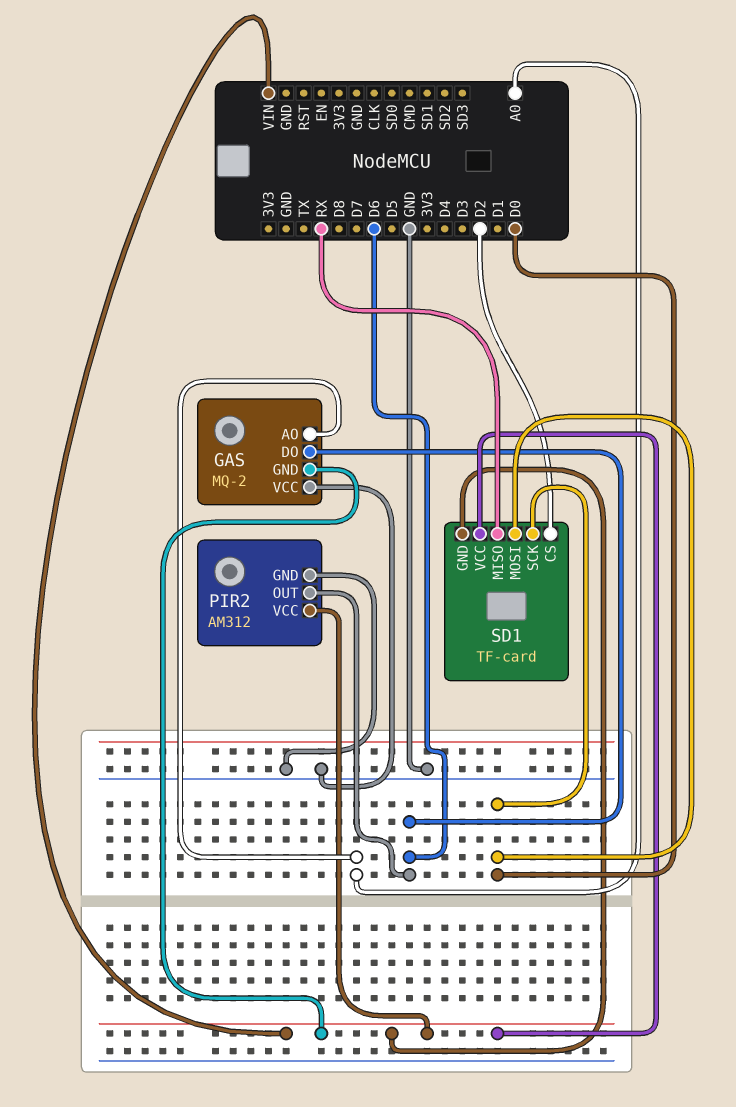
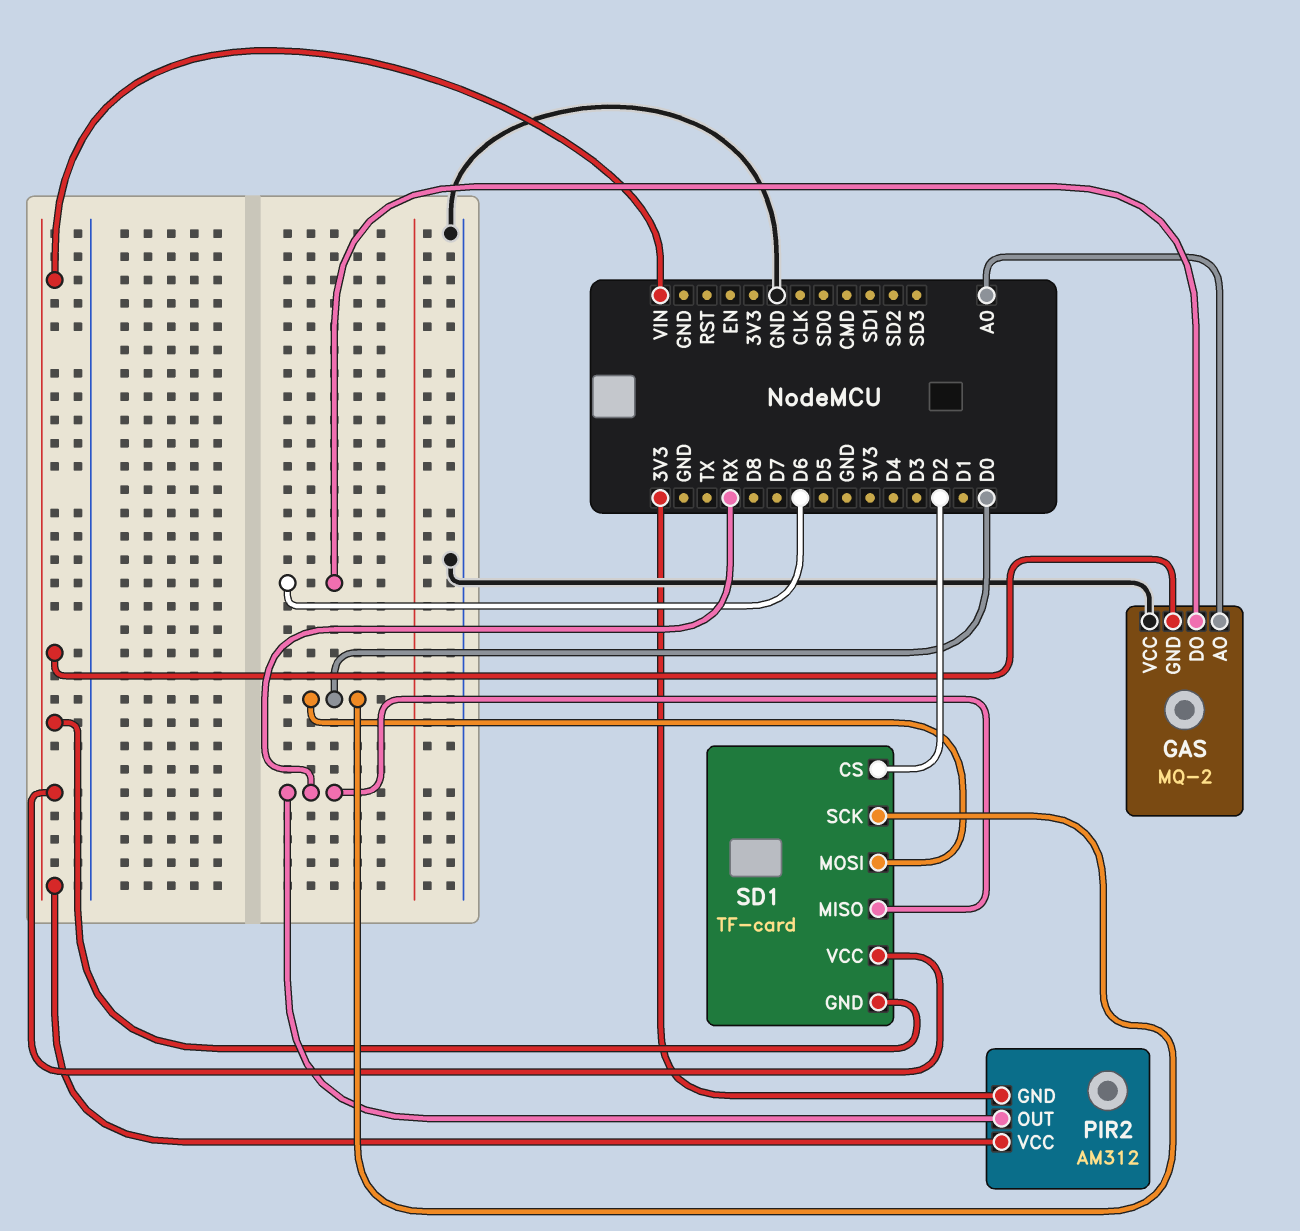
PIR2 pin GND: GND -> 3V3
PIR2 pin OUT: D6 -> RX

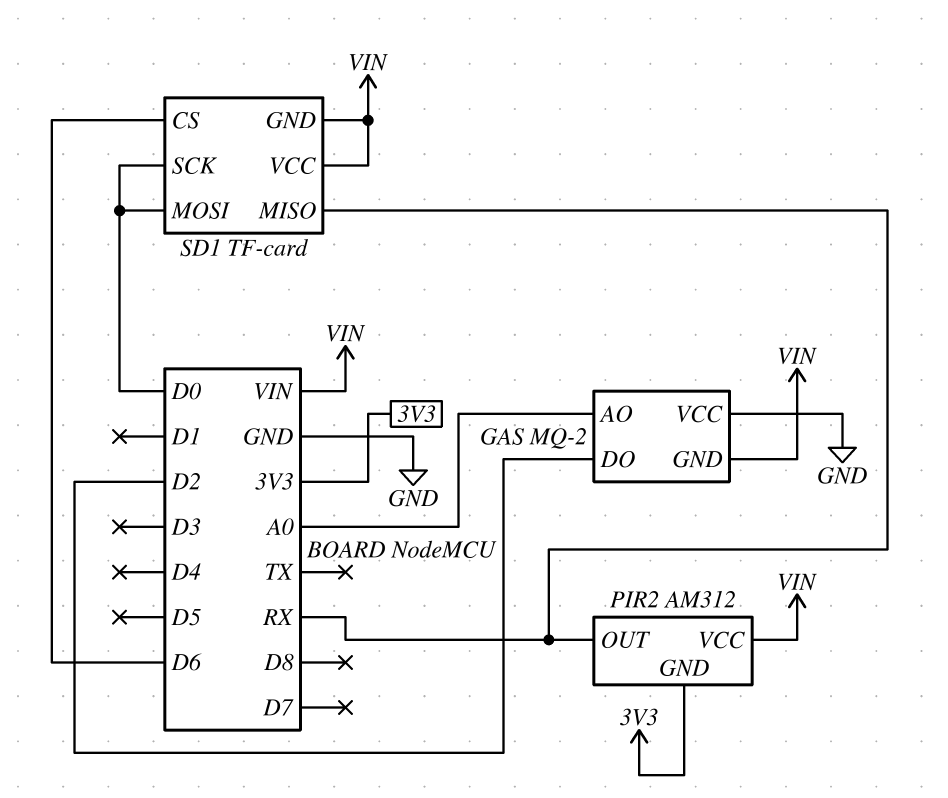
GAS pin DO: D6 -> D2
SD1 pin CS: D2 -> D6

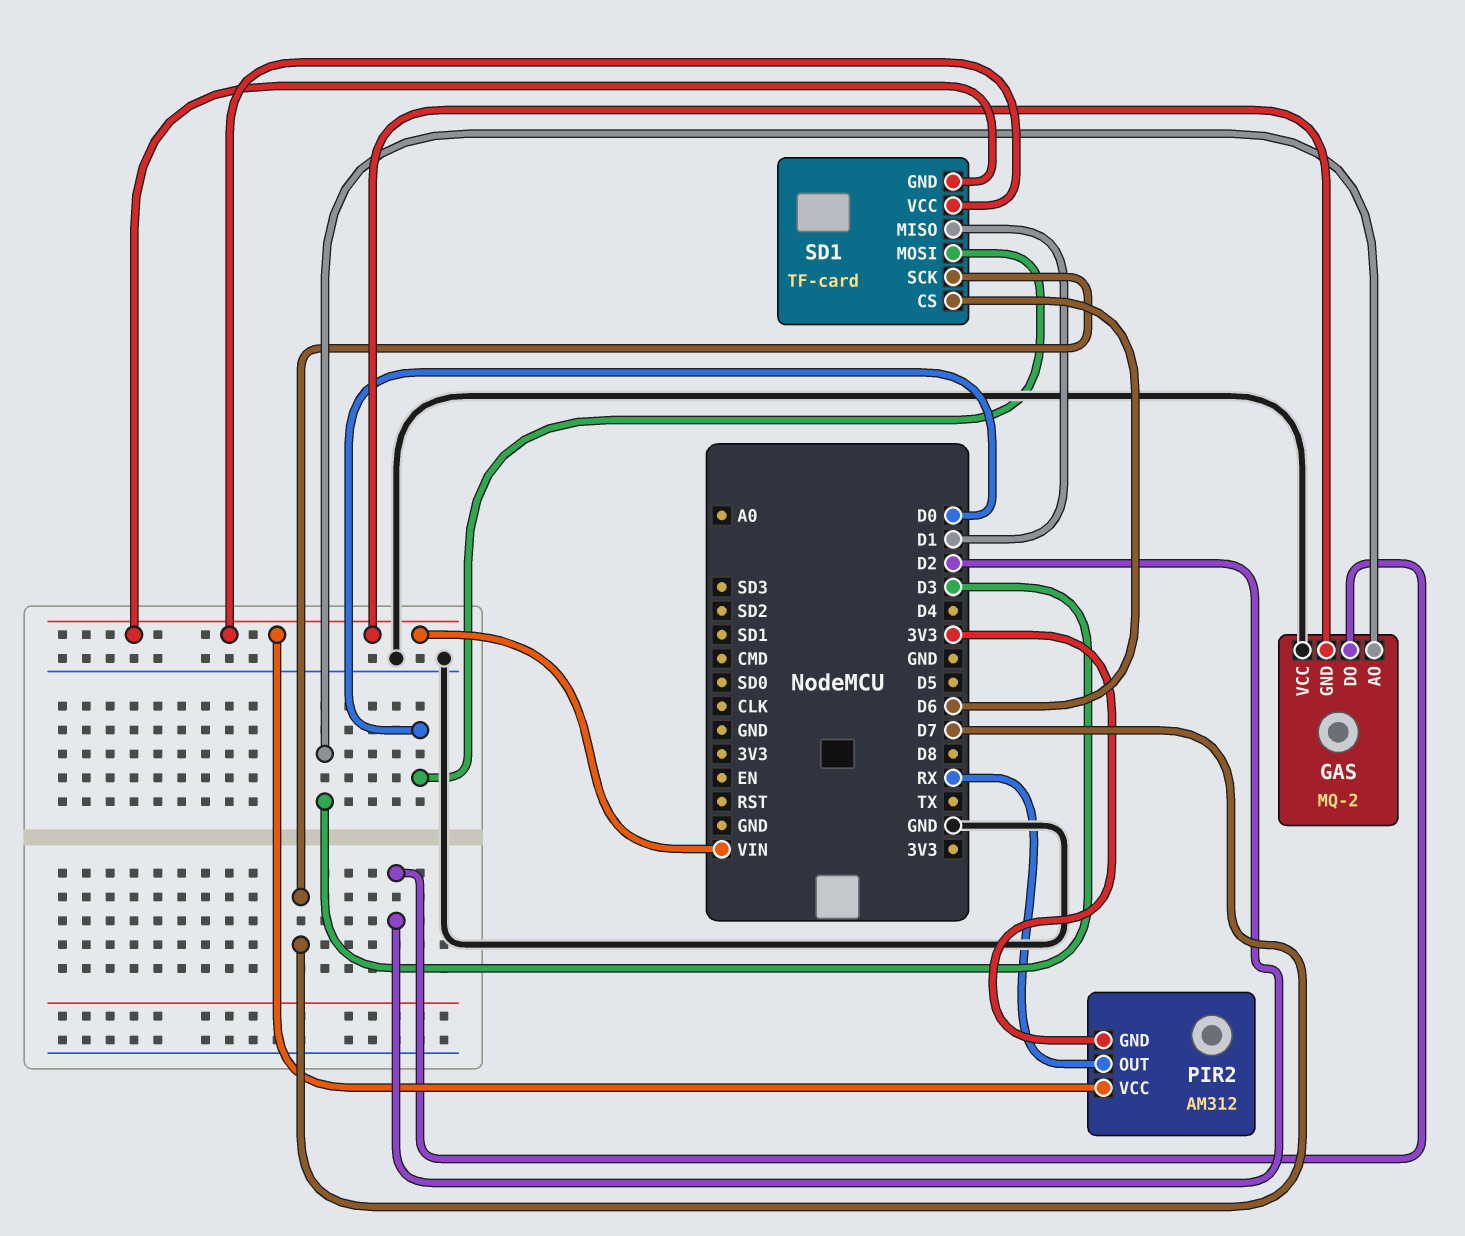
GAS pin AO: A0 -> D3
SD1 pin MISO: RX -> D1
SD1 pin SCK: D0 -> D7

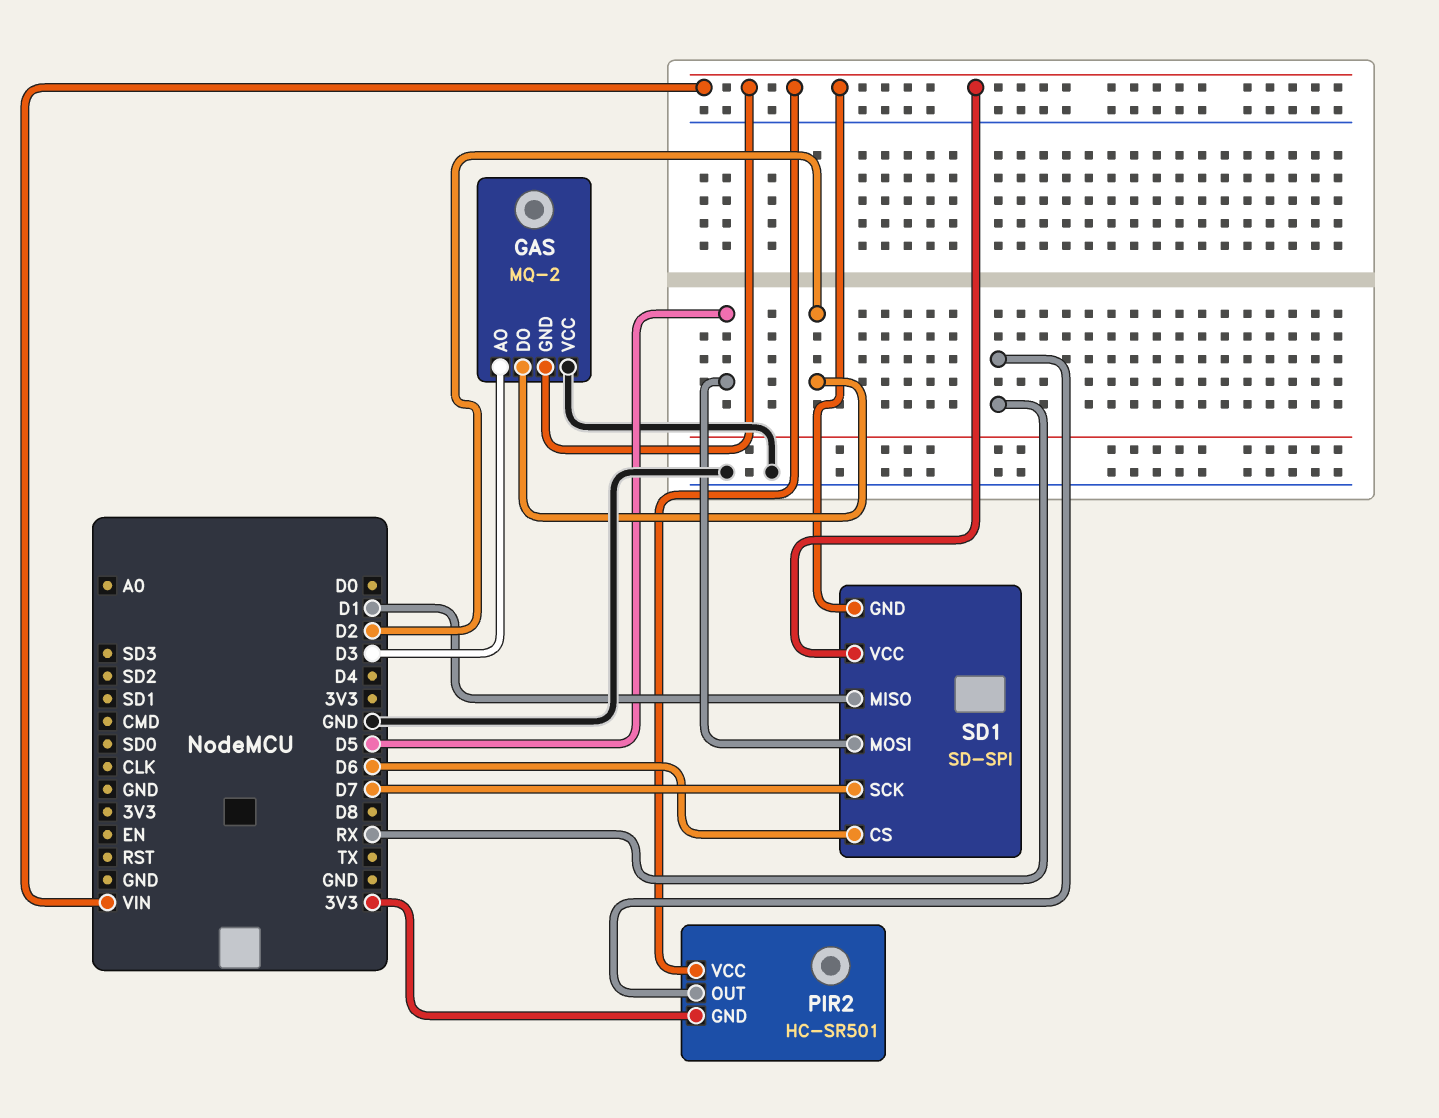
PIR2: AM312 -> HC-SR501
SD1: TF-card -> SD-SPI
SD1 pin MOSI: D0 -> D5

